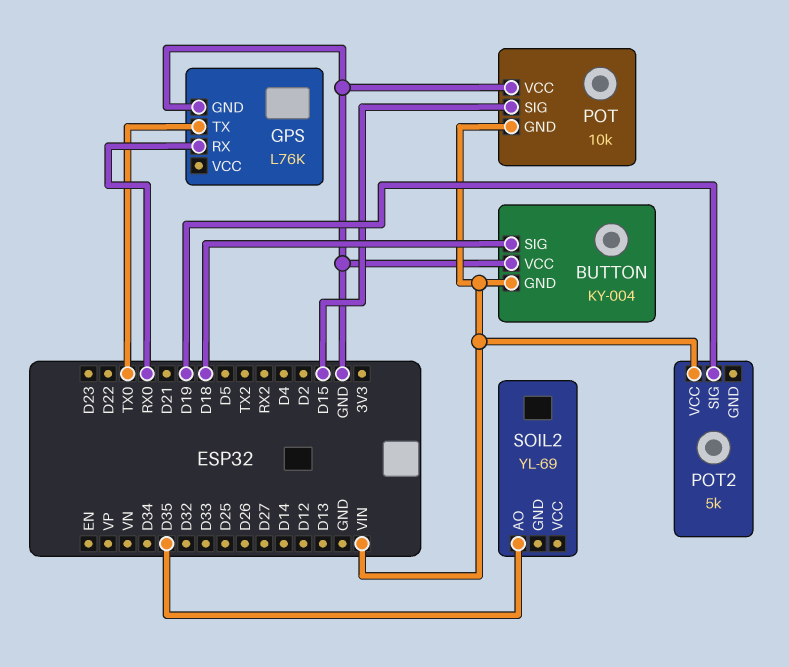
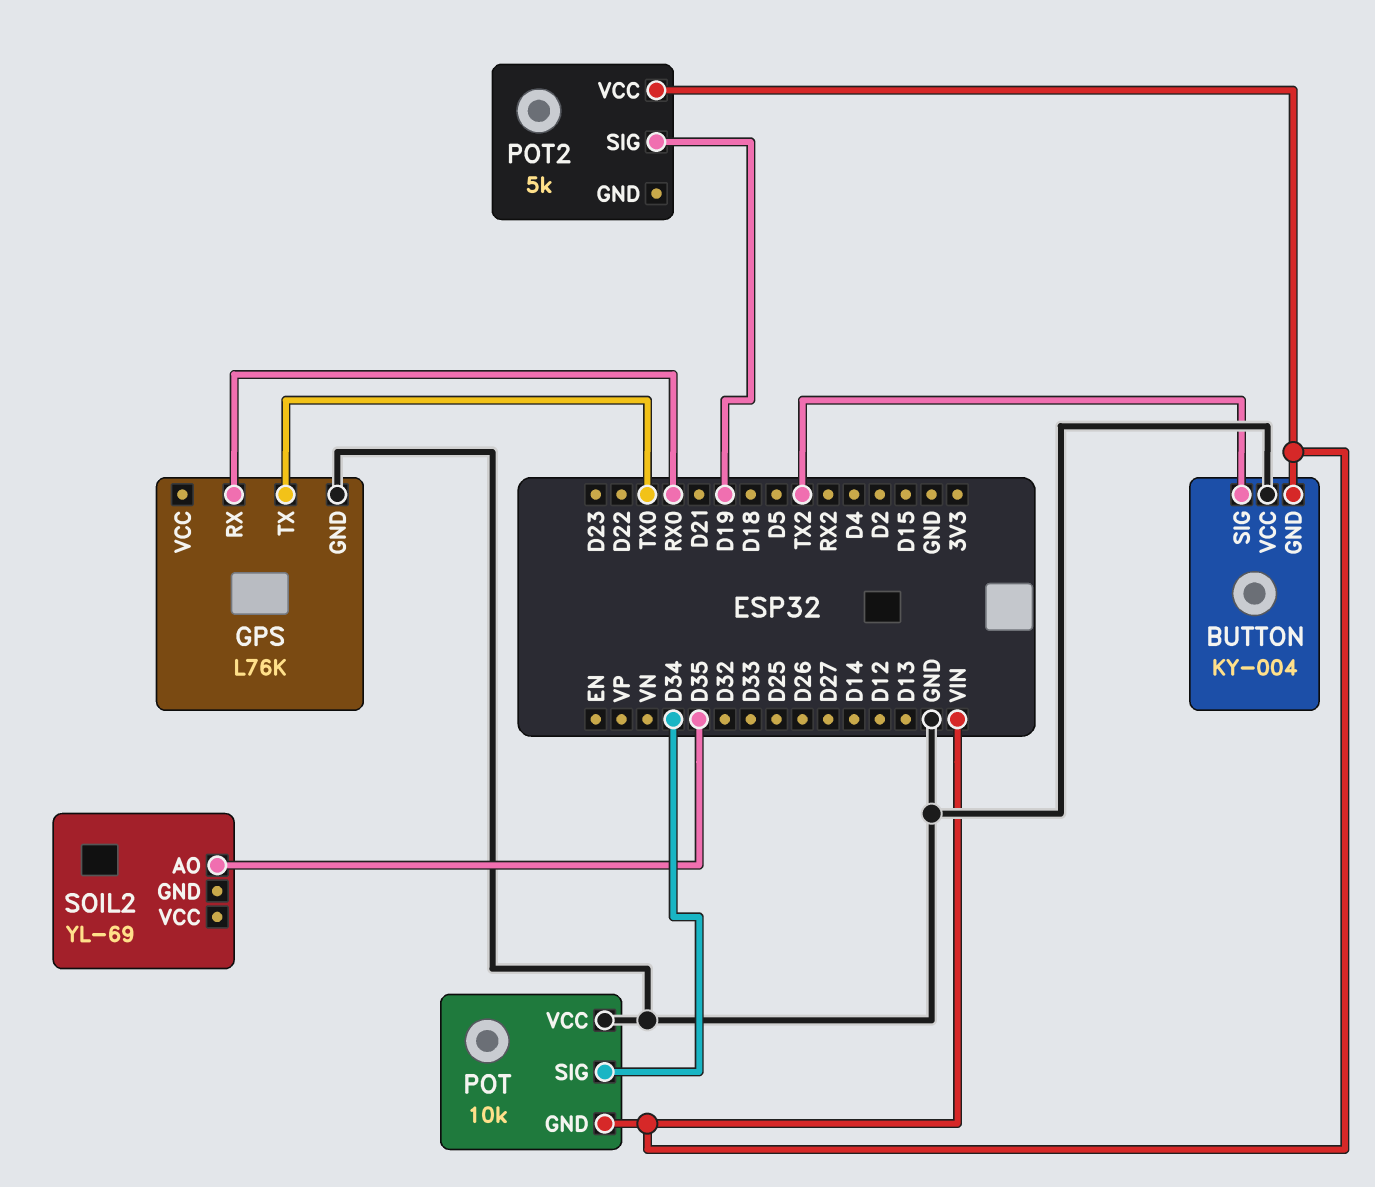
BUTTON pin SIG: D18 -> TX2
POT pin SIG: D15 -> D34

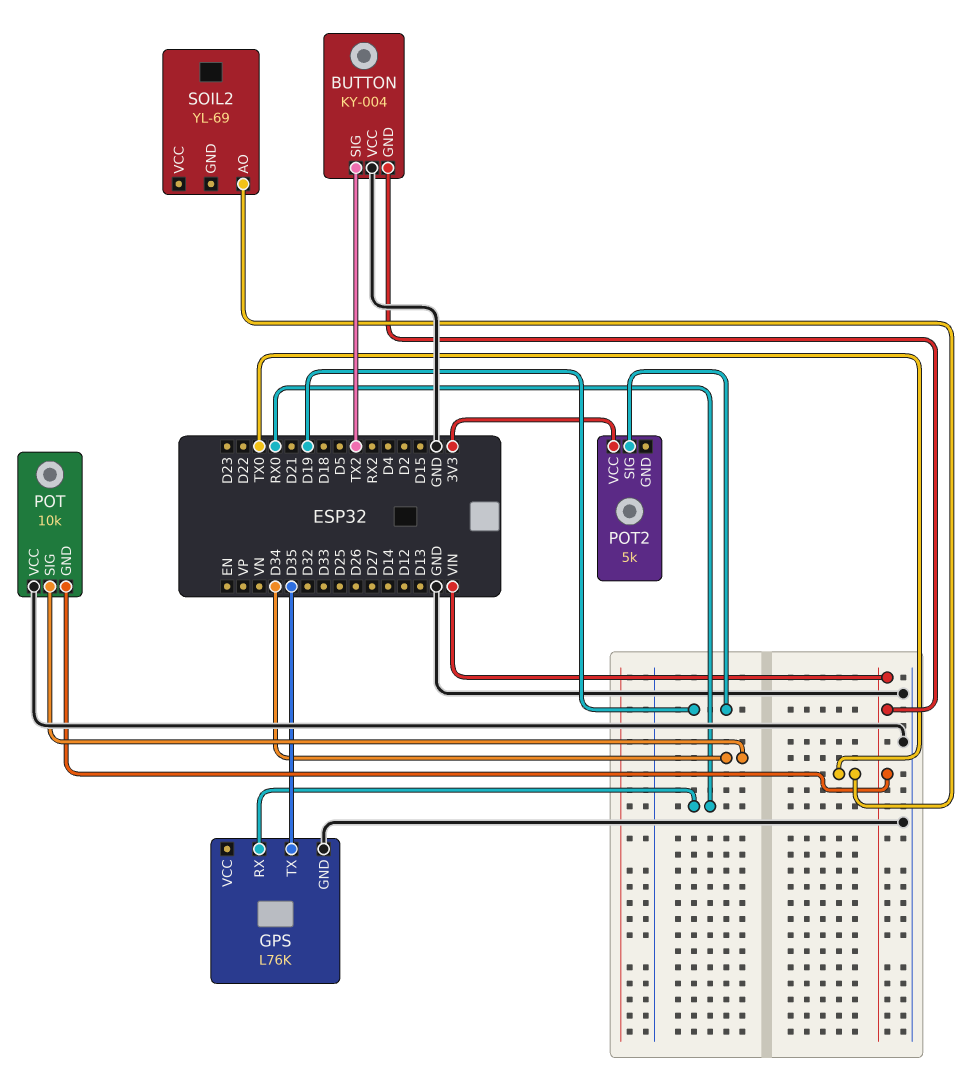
GPS pin TX: TX0 -> D35
POT2 pin VCC: VIN -> 3V3
SOIL2 pin AO: D35 -> TX0

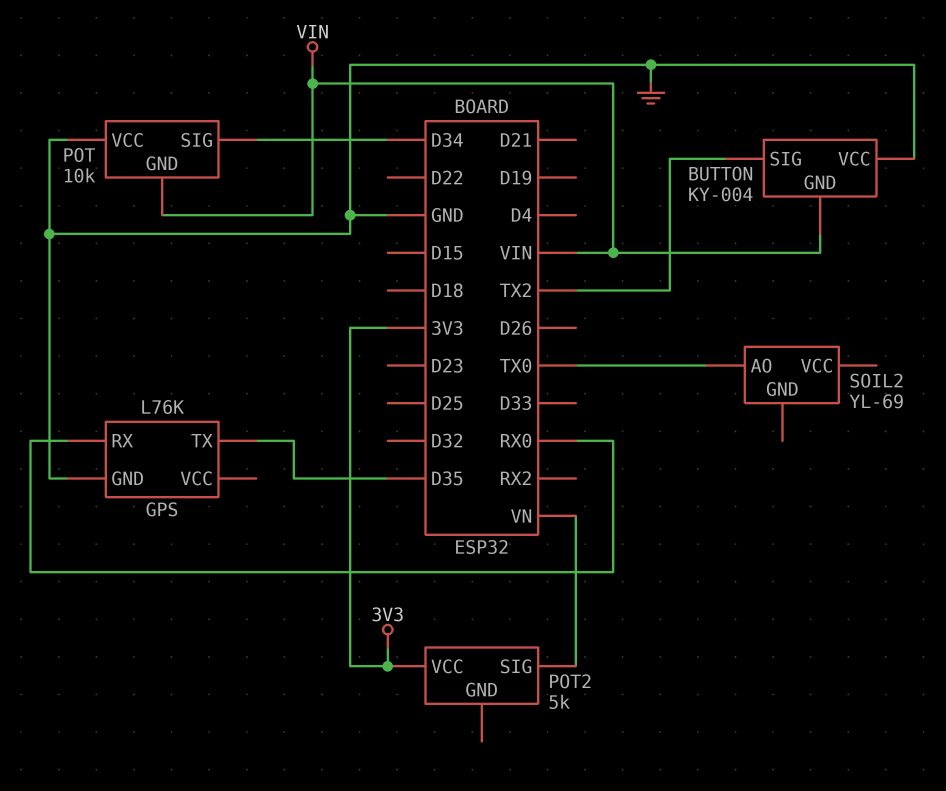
POT2 pin SIG: D19 -> VN

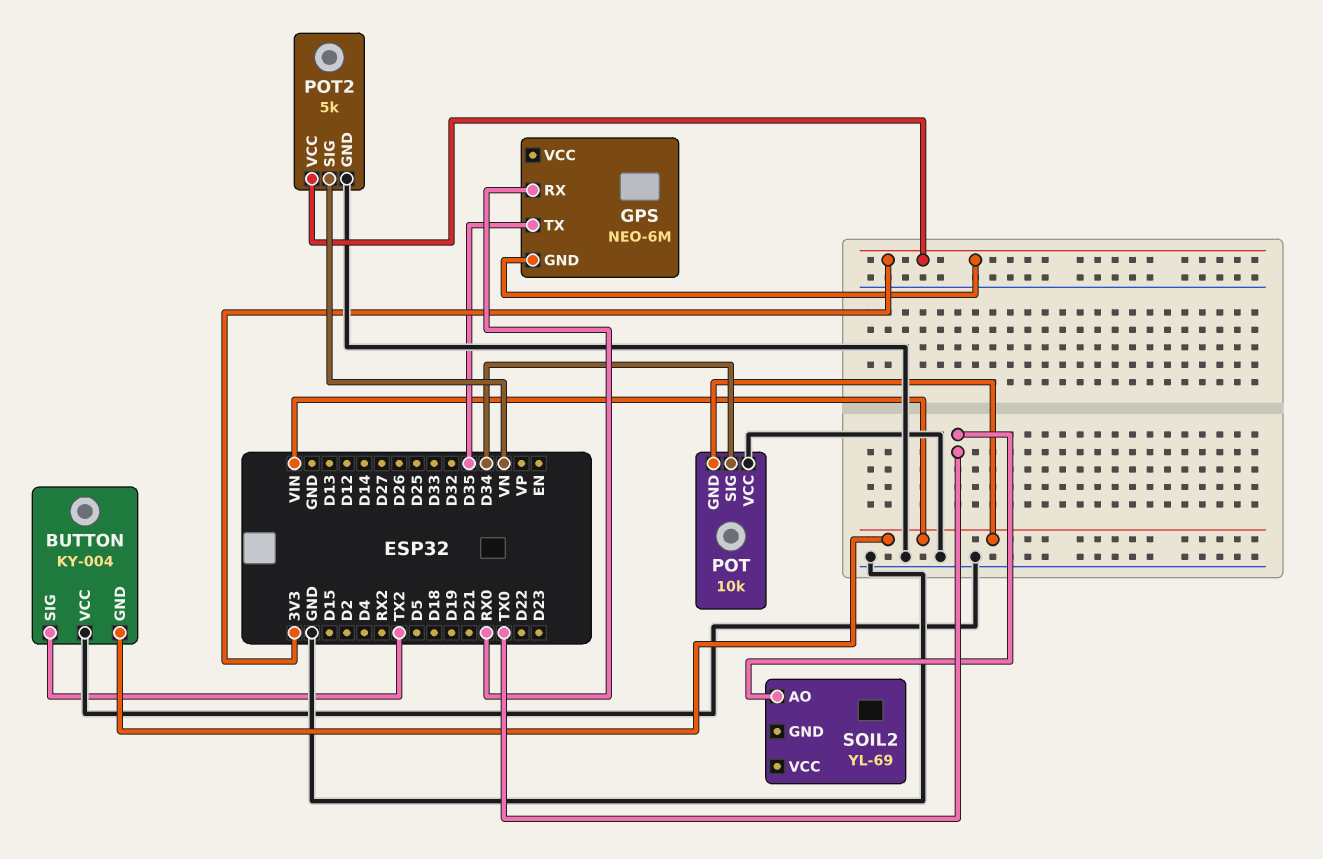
GPS: L76K -> NEO-6M
GPS pin GND: GND -> 3V3
POT2 pin GND: none -> GND

